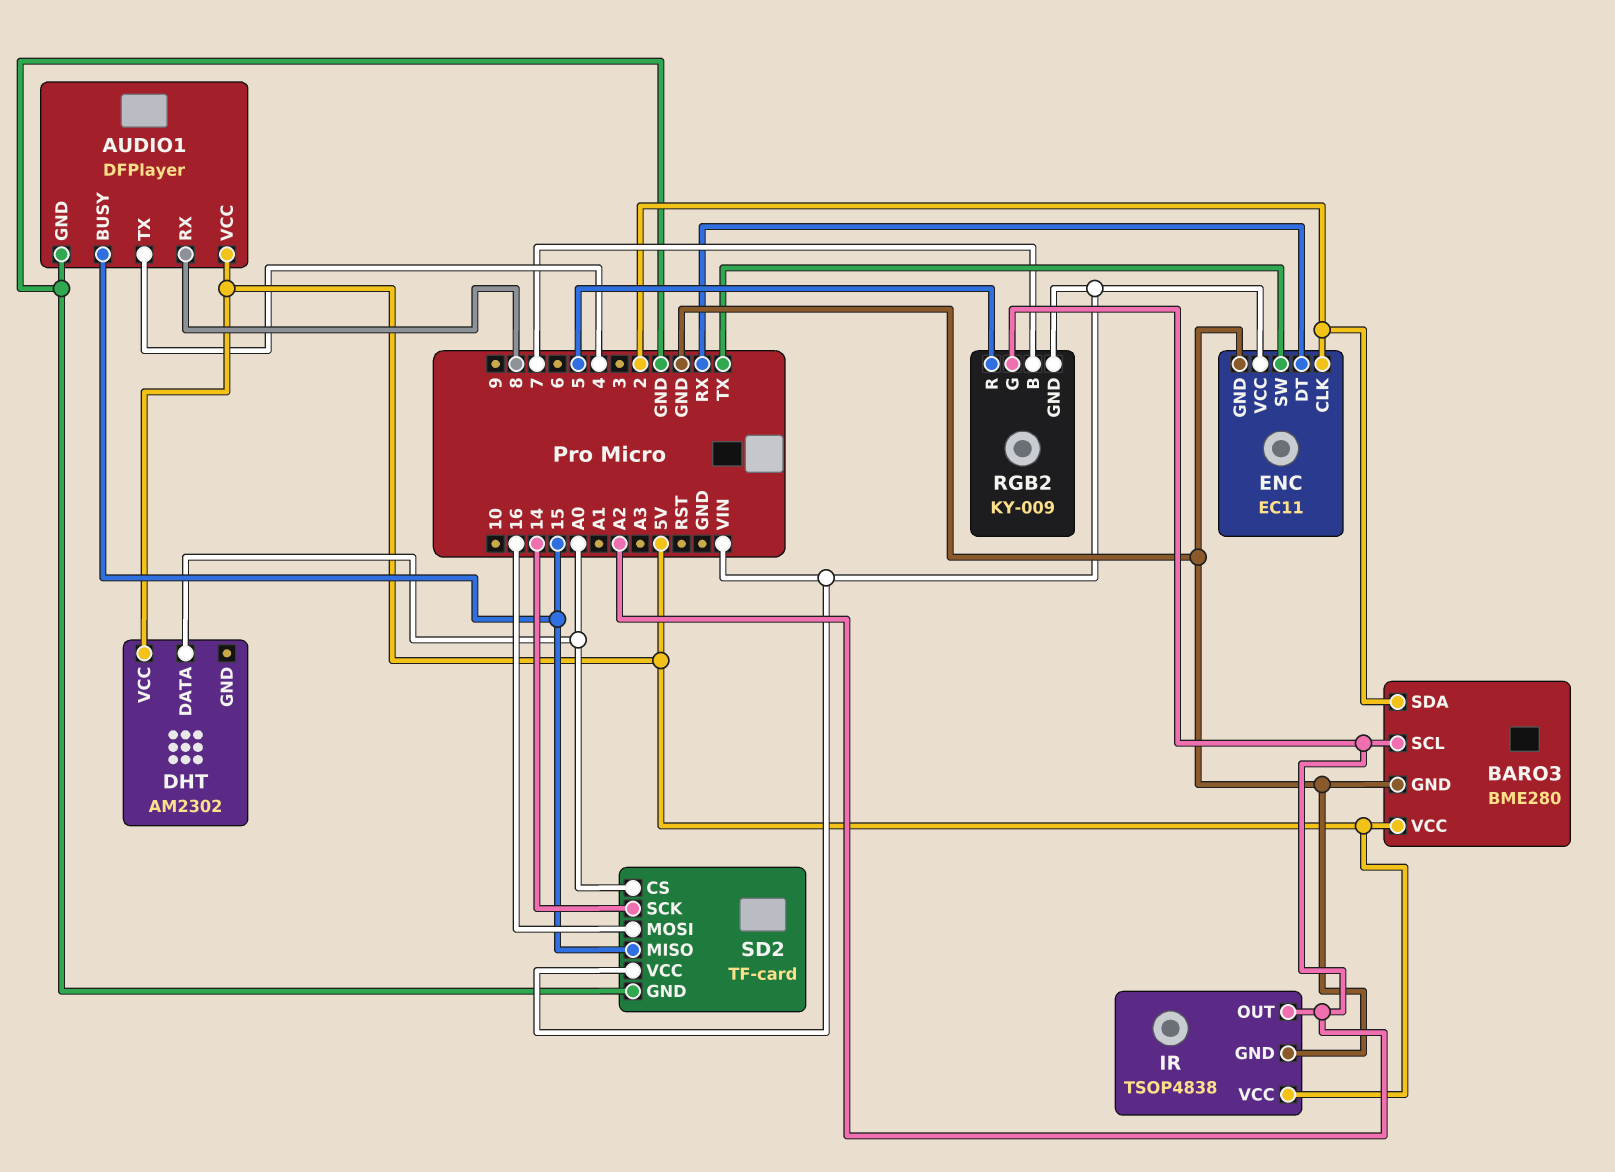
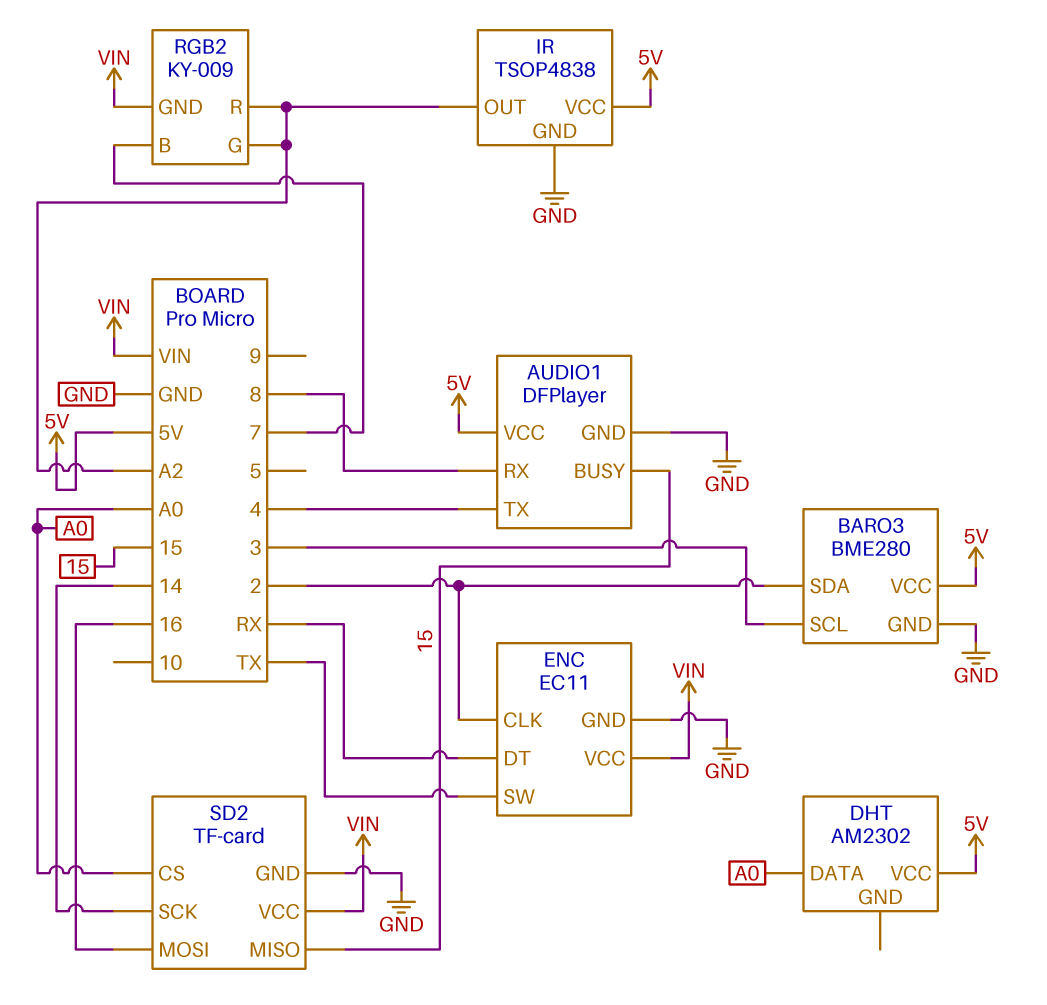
BARO3 pin SCL: A2 -> 3
RGB2 pin R: 5 -> A2

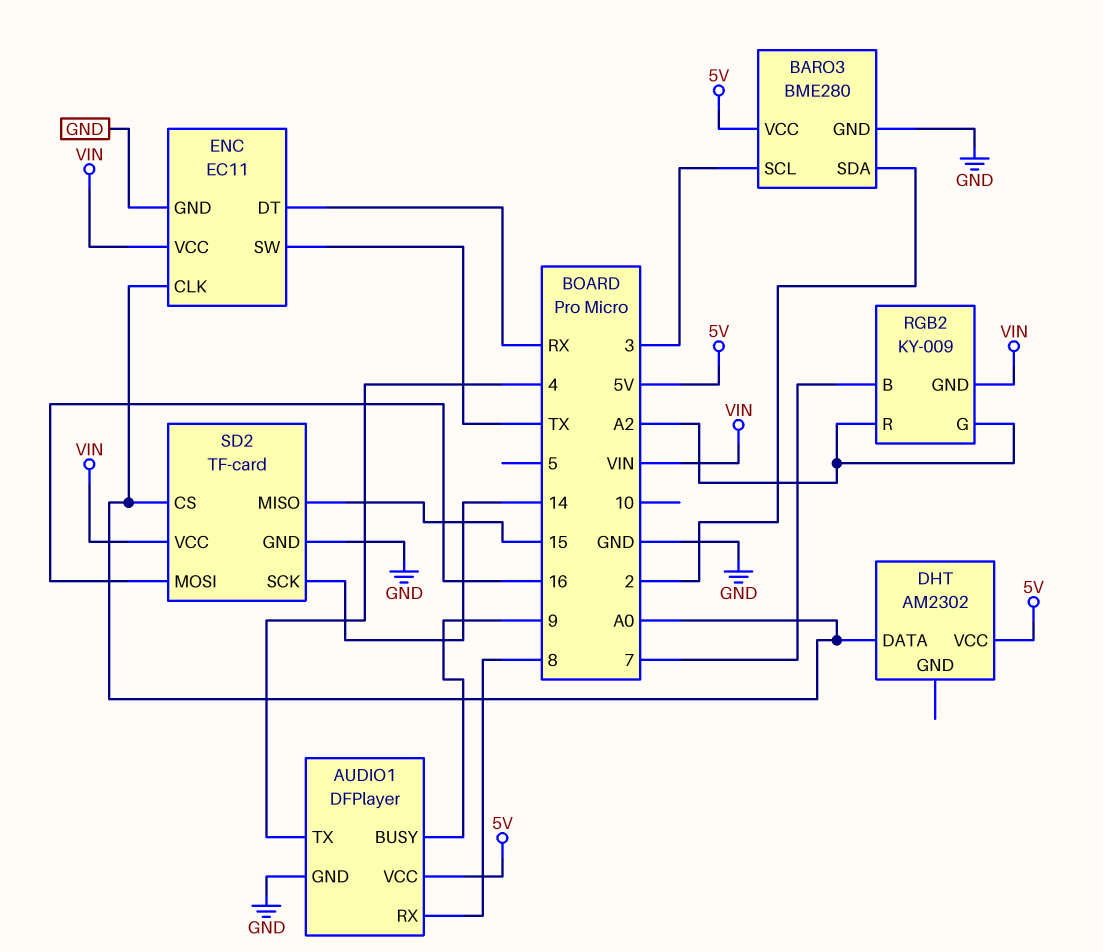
AUDIO1 pin BUSY: 15 -> 9
ENC pin CLK: 2 -> A0
IR: TSOP4838 -> none
IR pin GND: GND -> none
IR pin OUT: A2 -> none
IR pin VCC: 5V -> none

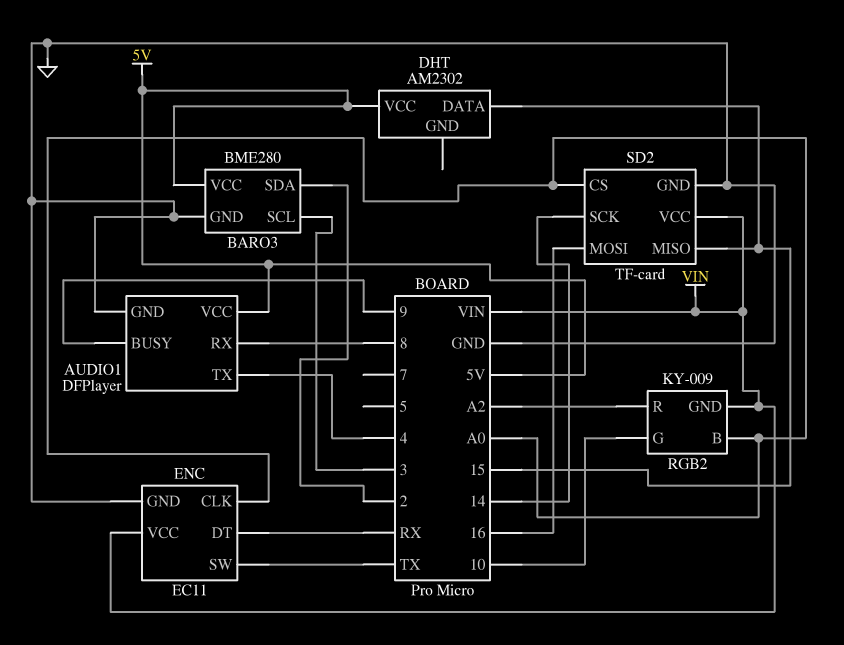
DHT pin DATA: A0 -> 15
RGB2 pin B: 7 -> A0
RGB2 pin G: A2 -> 10

